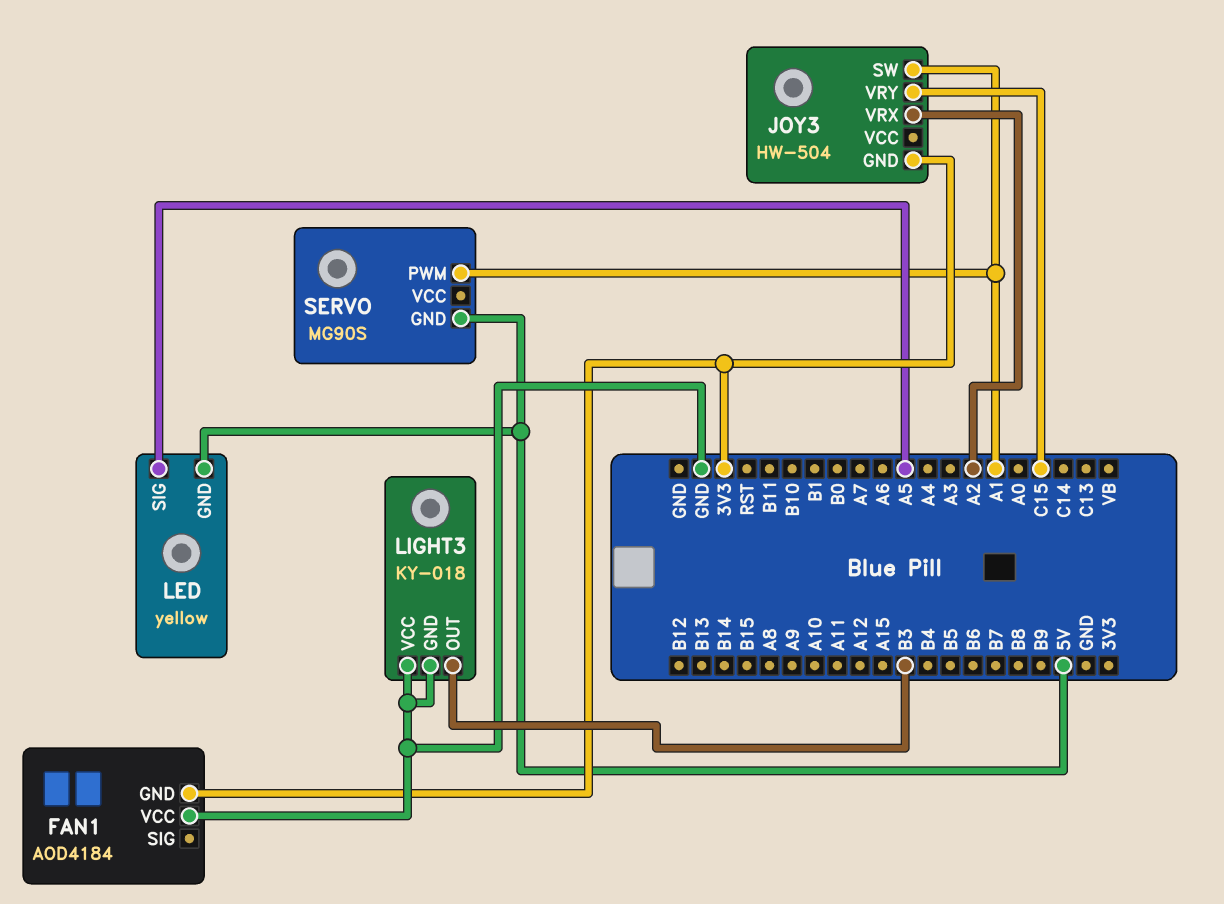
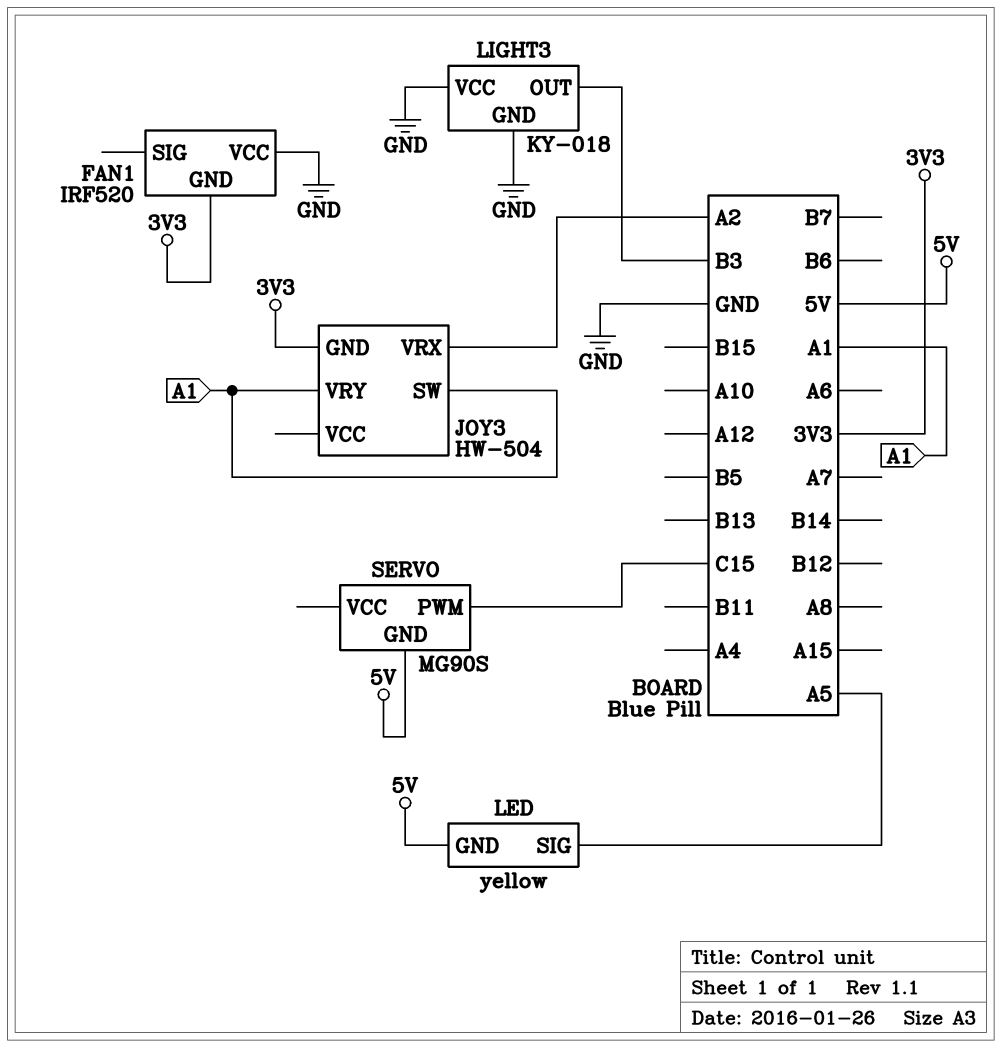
FAN1: AOD4184 -> IRF520
JOY3 pin VRY: C15 -> A1
SERVO pin PWM: A1 -> C15

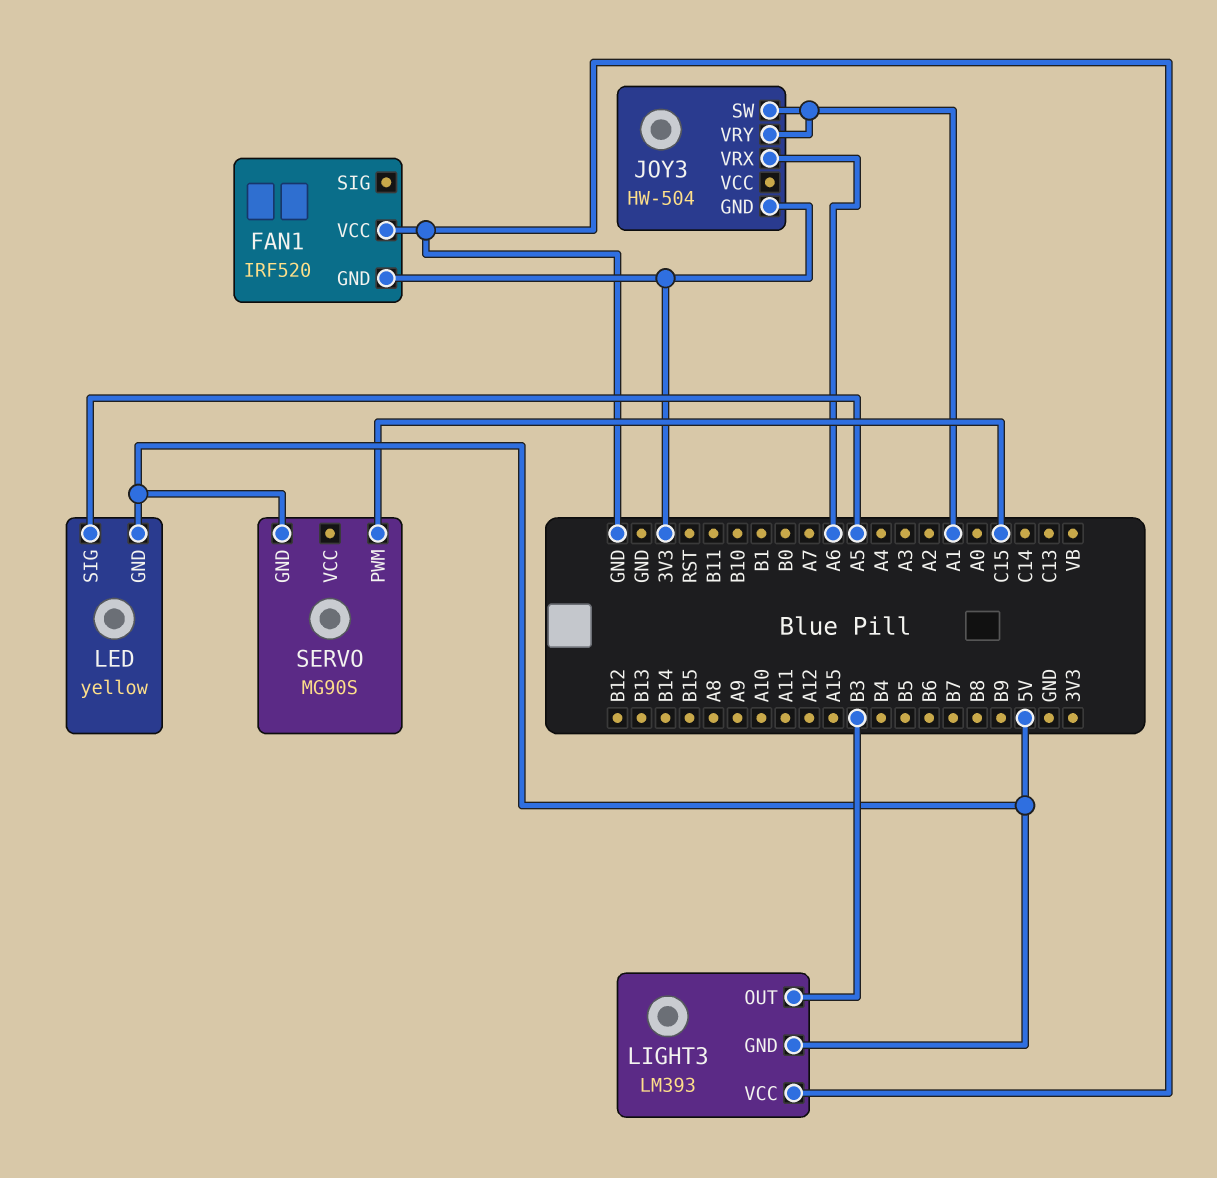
JOY3 pin VRX: A2 -> A6
LIGHT3: KY-018 -> LM393
LIGHT3 pin GND: GND -> 5V

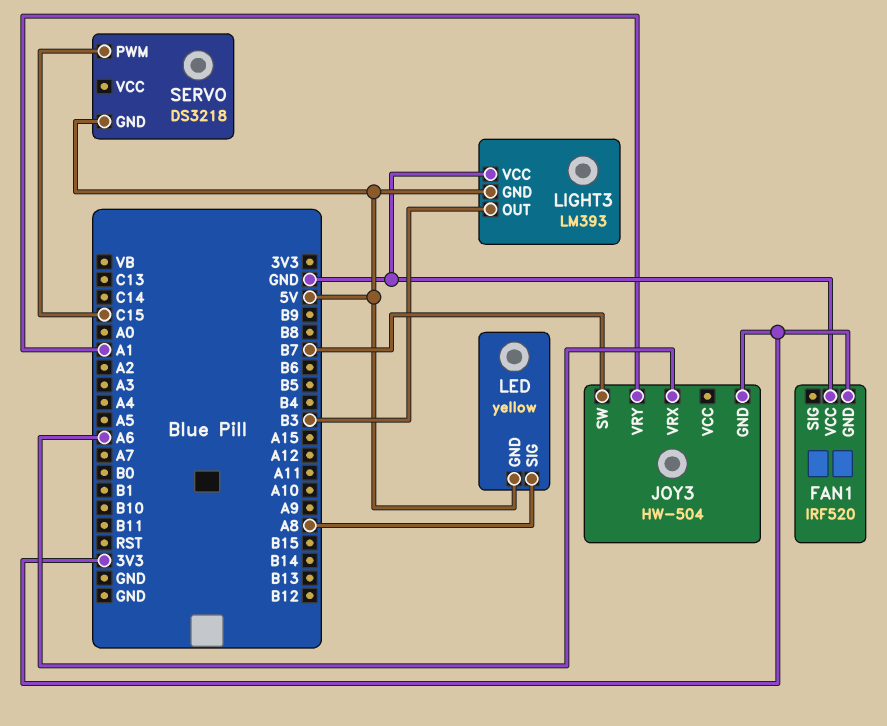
JOY3 pin SW: A1 -> B7
LED pin SIG: A5 -> A8
SERVO: MG90S -> DS3218

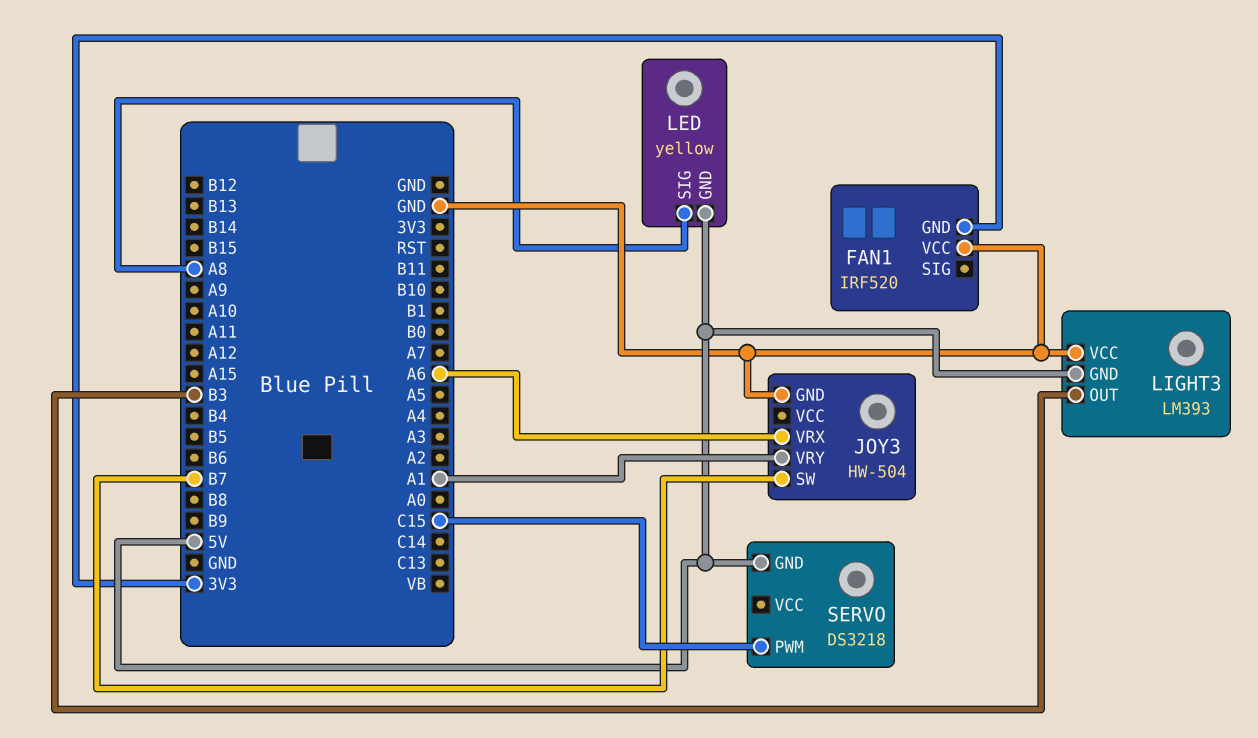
JOY3 pin GND: 3V3 -> GND

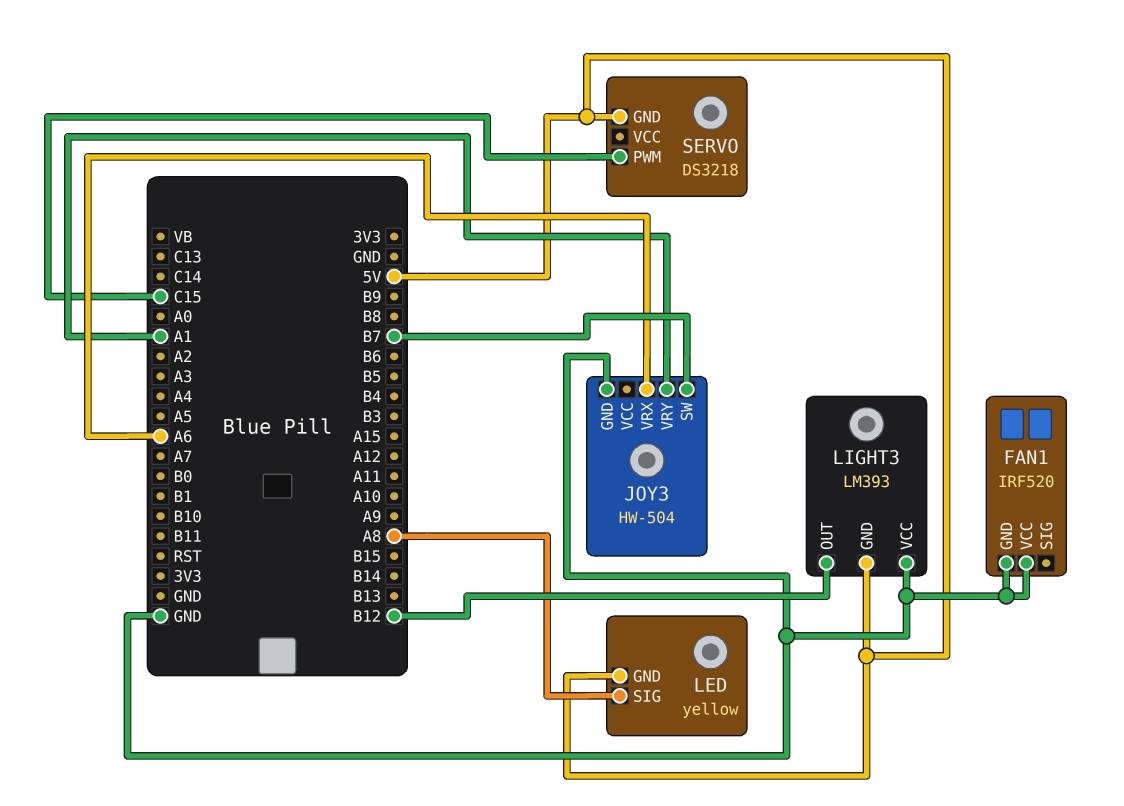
FAN1 pin GND: 3V3 -> GND
LIGHT3 pin OUT: B3 -> B12

